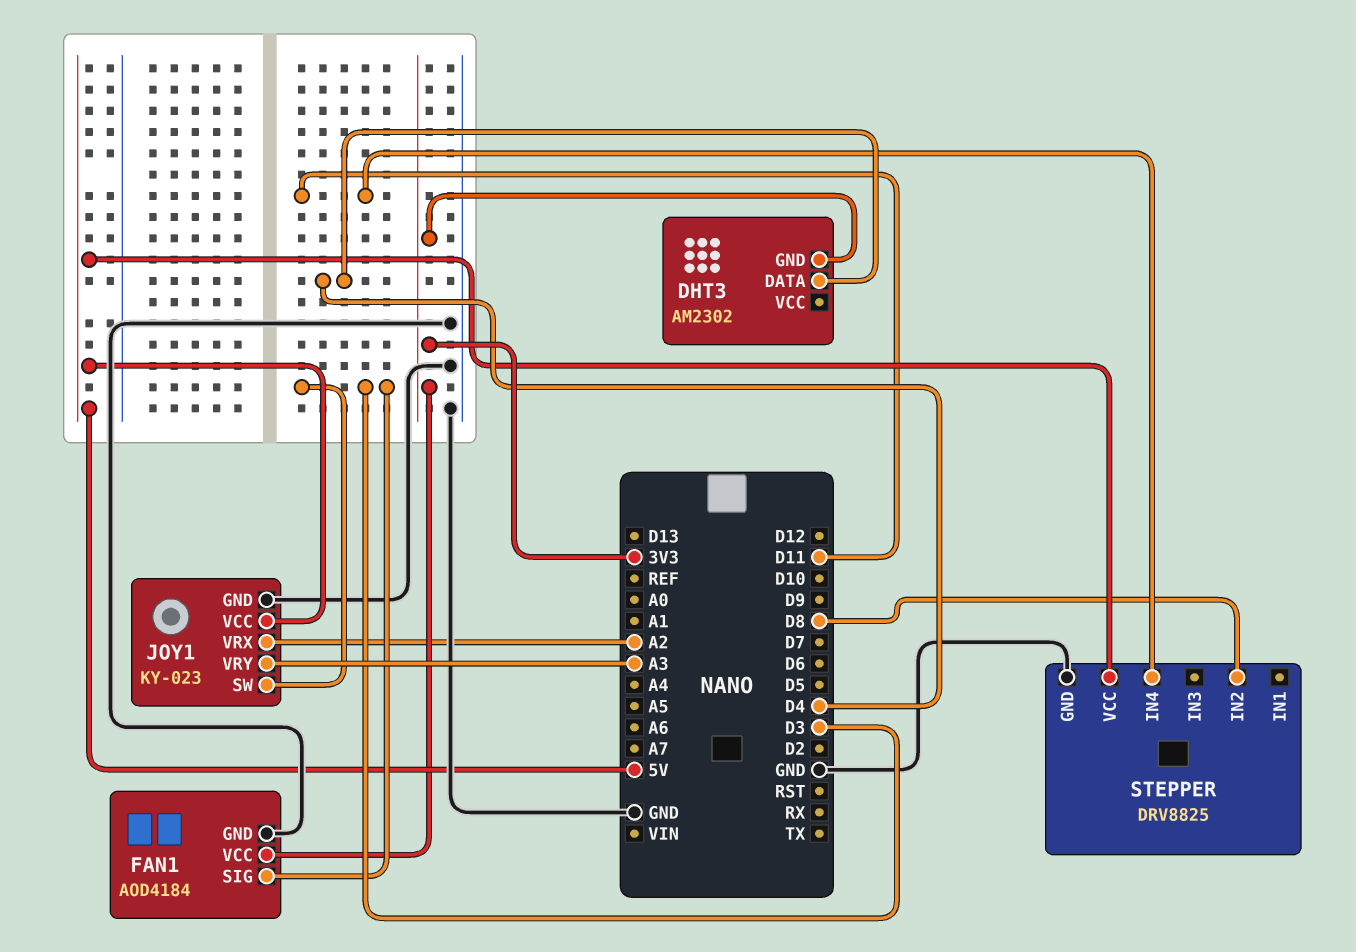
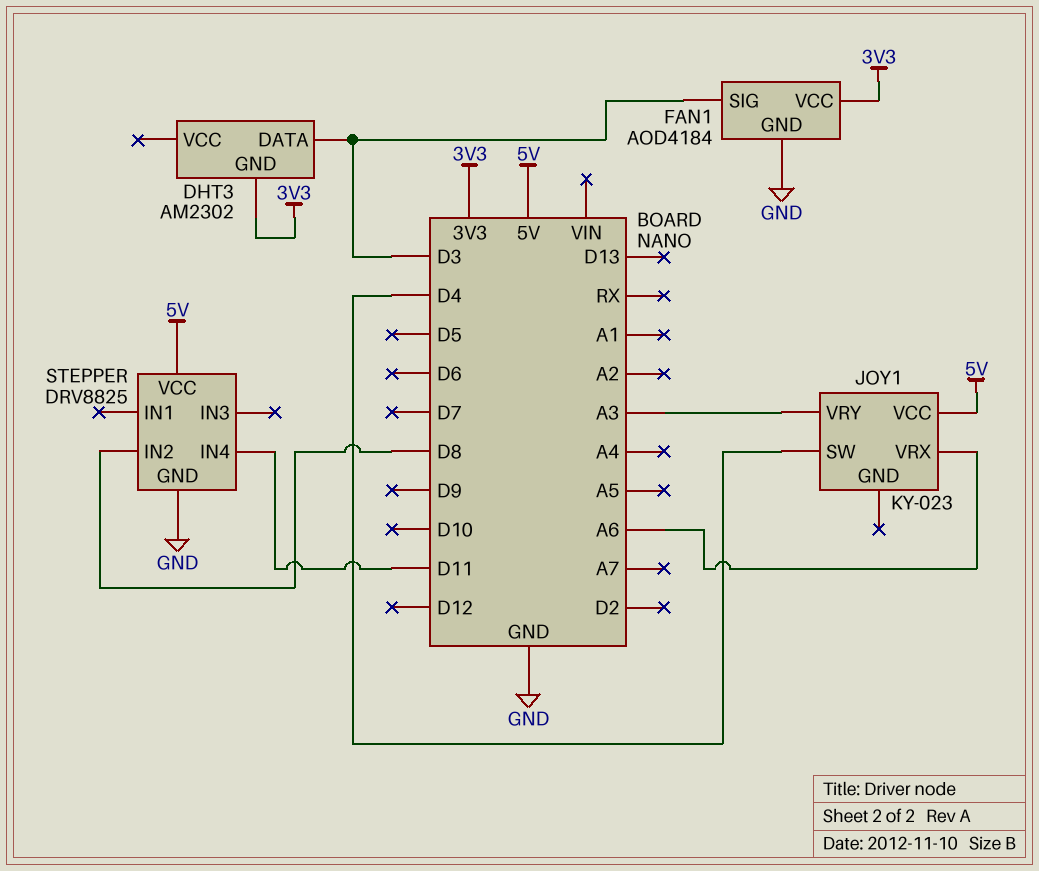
DHT3 pin DATA: D4 -> D3
JOY1 pin GND: GND -> none
JOY1 pin SW: D3 -> D4
JOY1 pin VRX: A2 -> A6

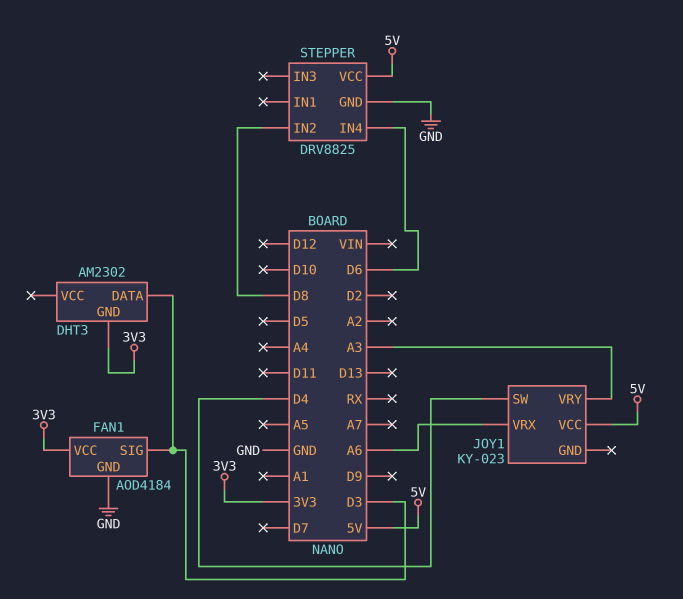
STEPPER pin IN4: D11 -> D6

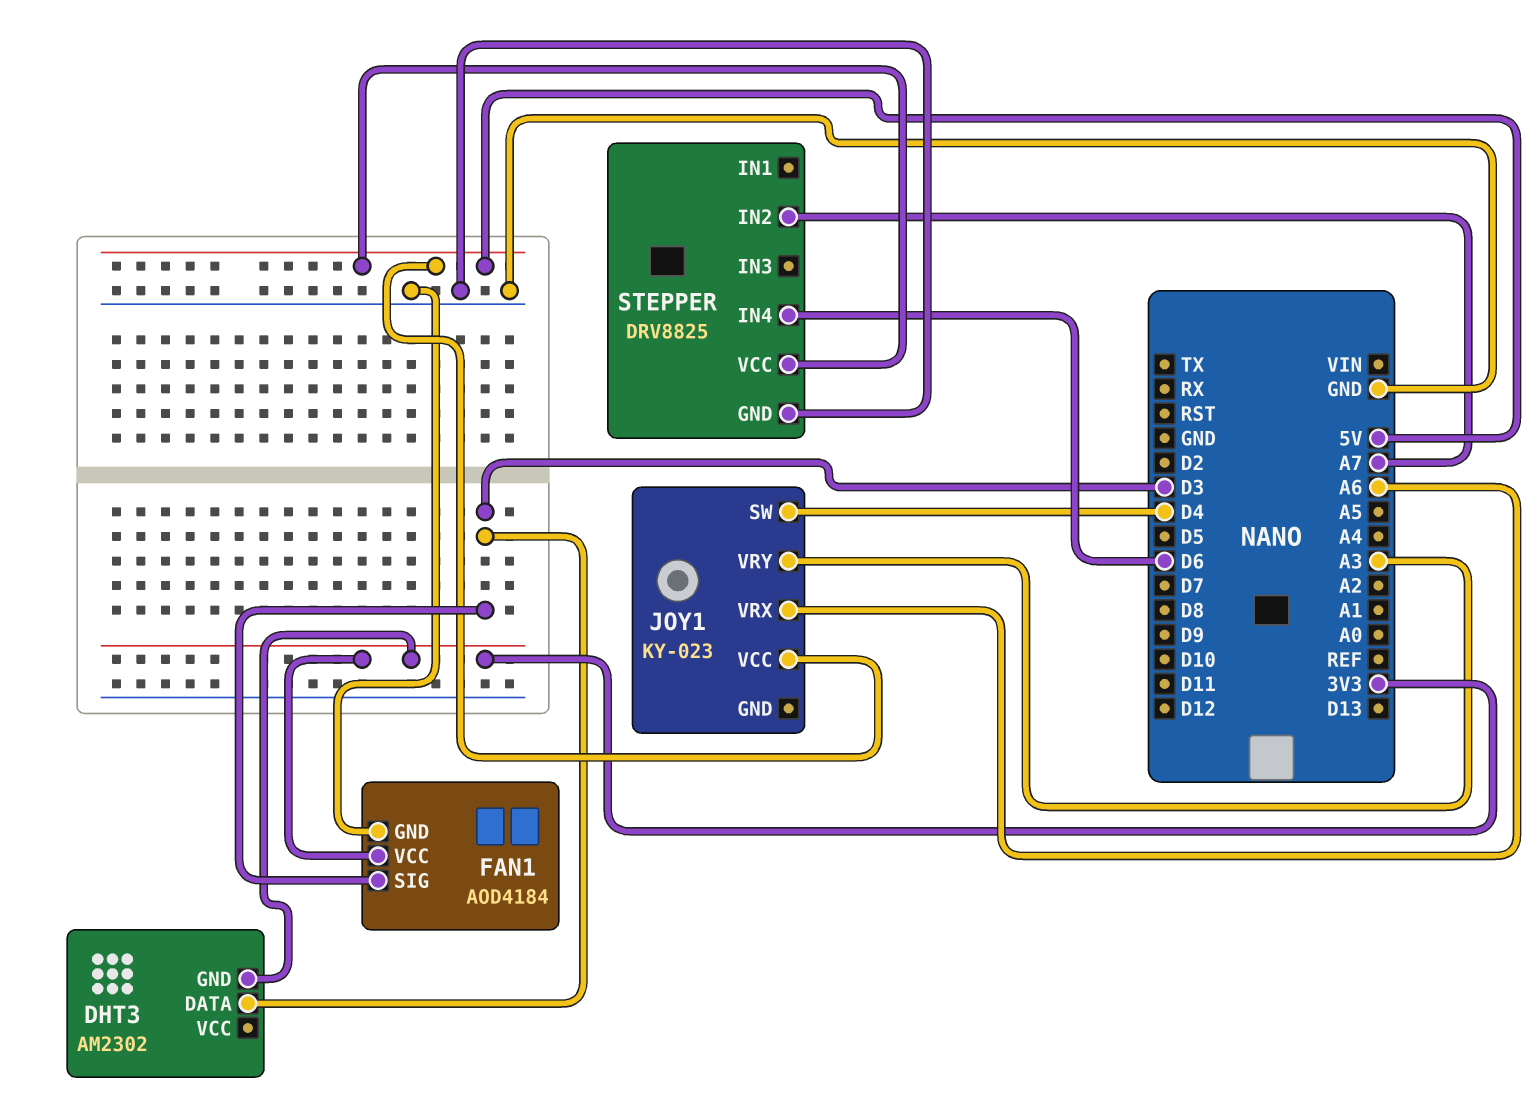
STEPPER pin IN2: D8 -> A7

